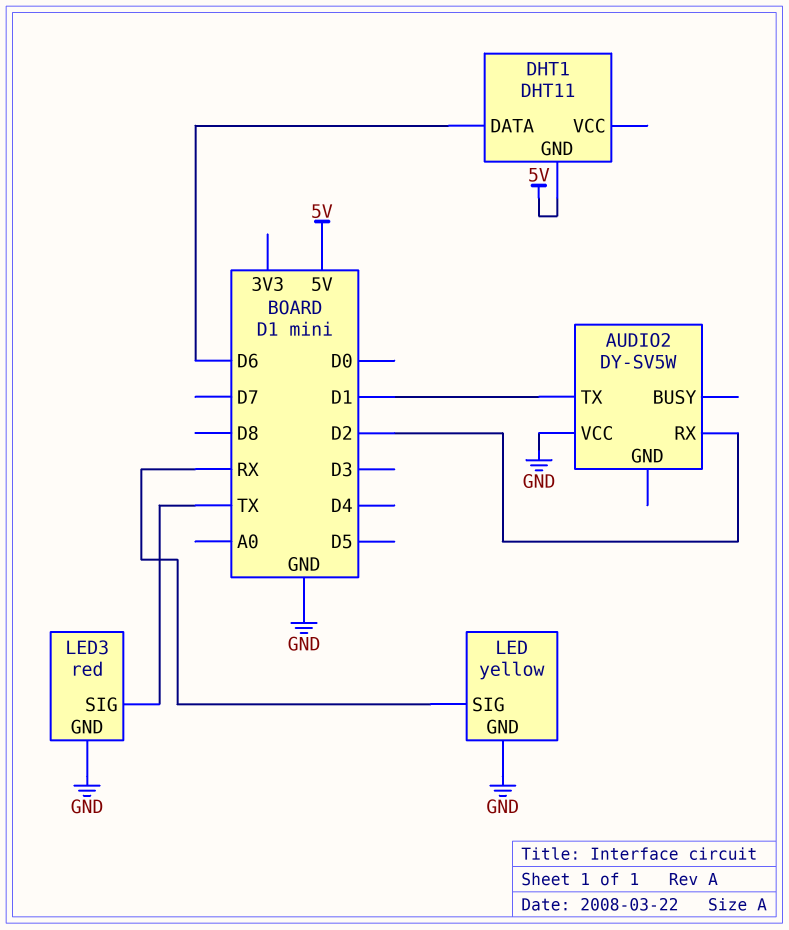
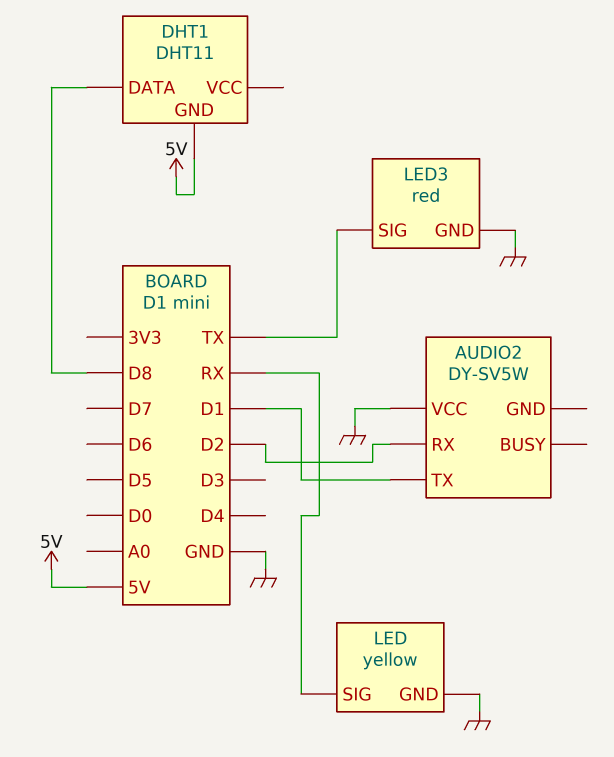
DHT1 pin DATA: D6 -> D8

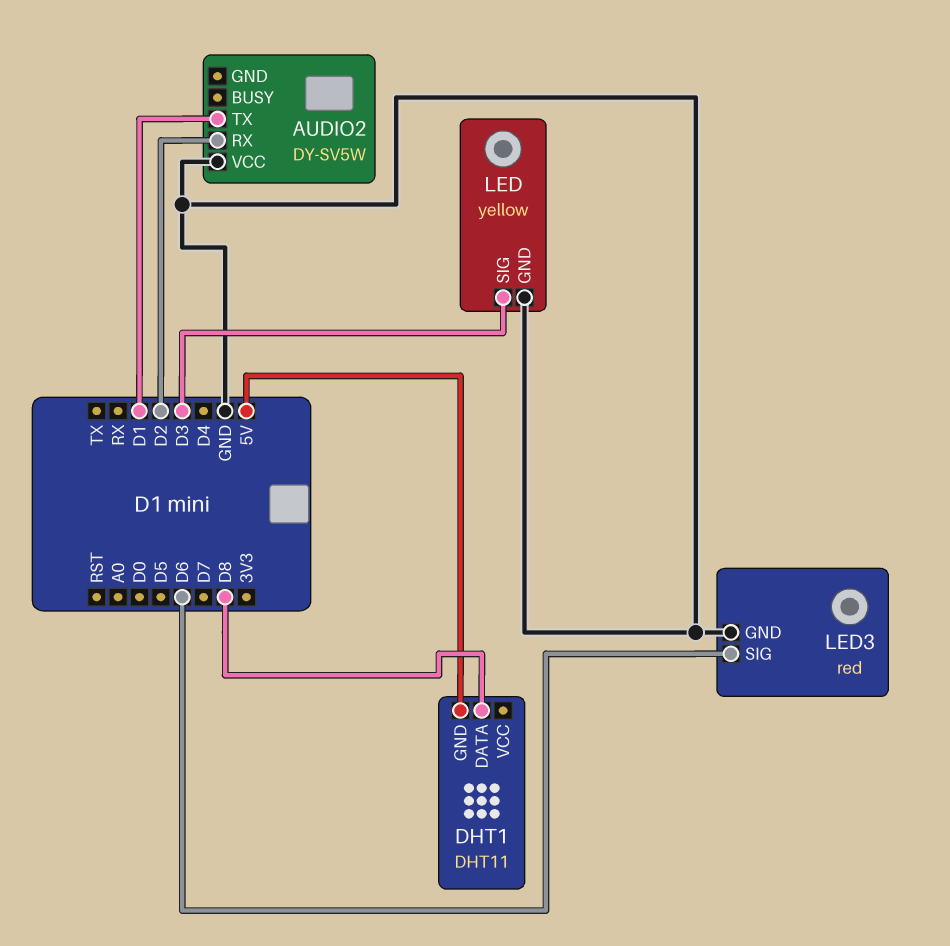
LED pin SIG: RX -> D3
LED3 pin SIG: TX -> D6

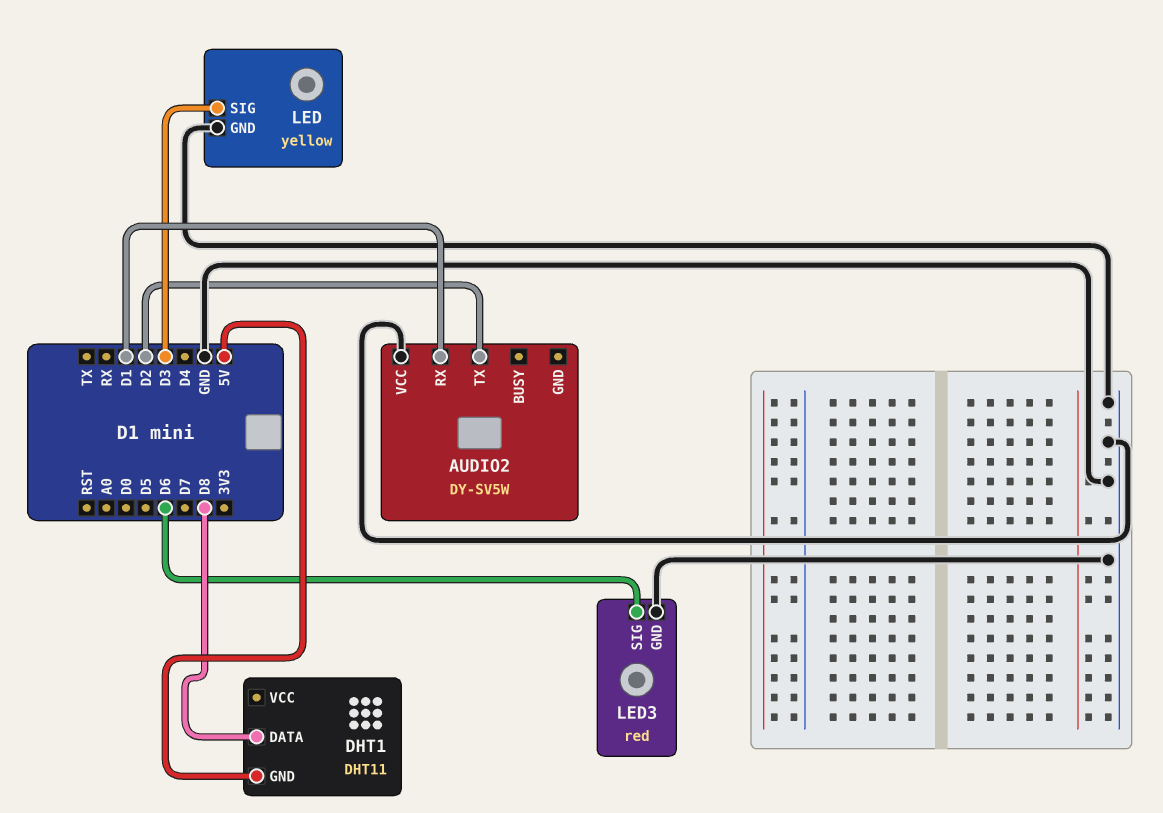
AUDIO2 pin RX: D2 -> D1
AUDIO2 pin TX: D1 -> D2

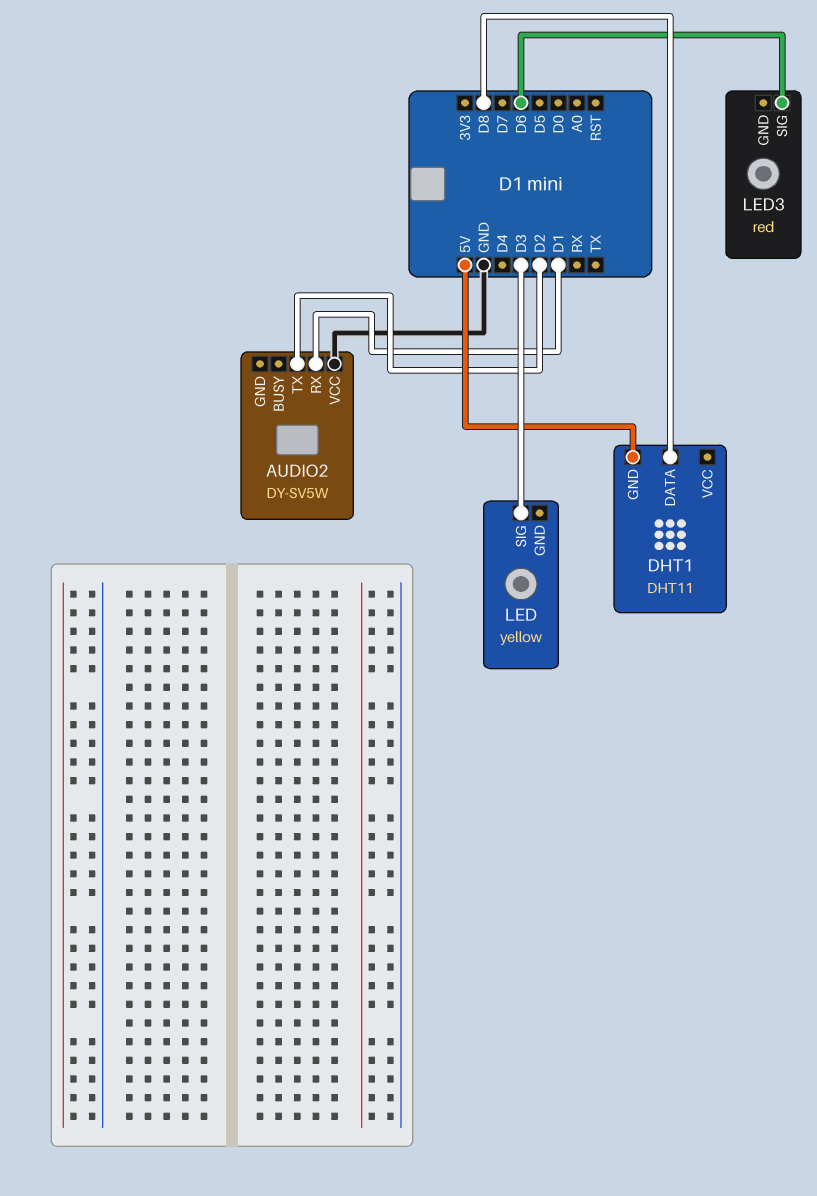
LED pin GND: GND -> none
LED3 pin GND: GND -> none

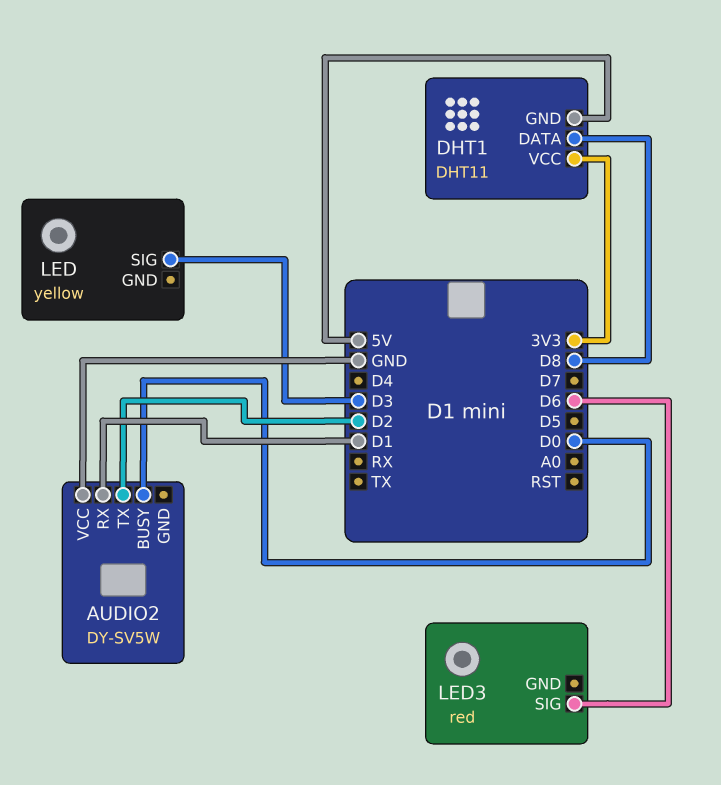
AUDIO2 pin BUSY: none -> D0
DHT1 pin VCC: none -> 3V3

